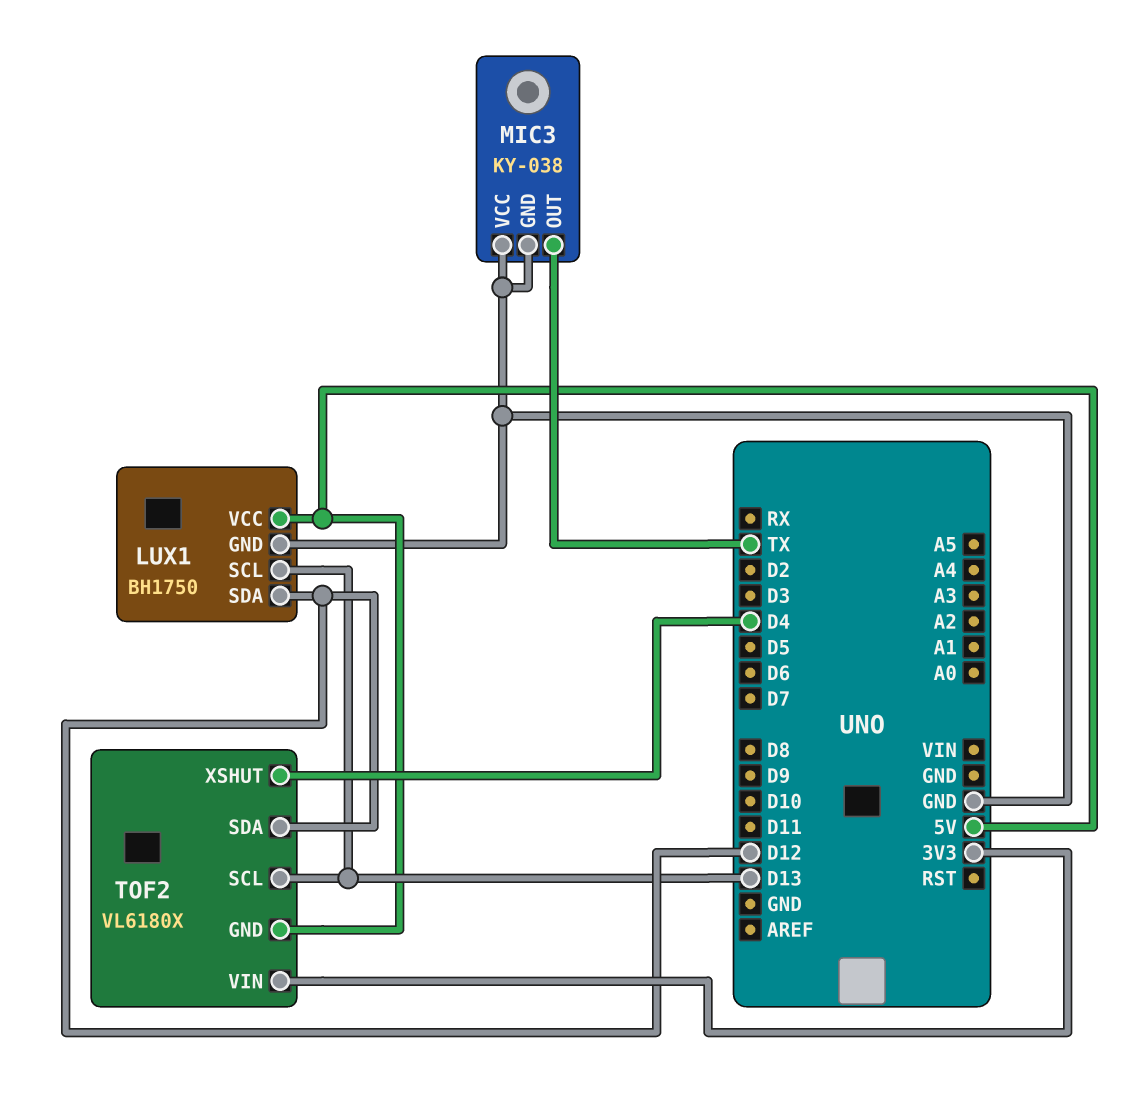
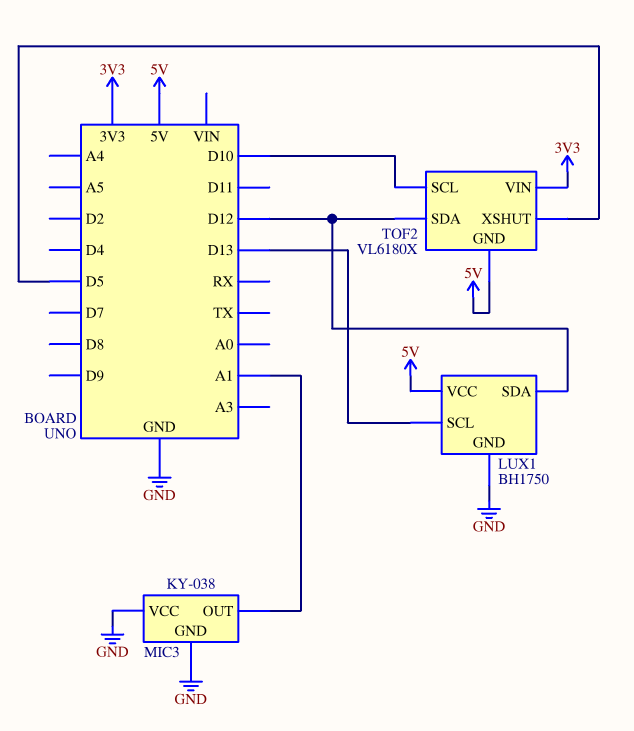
MIC3 pin OUT: TX -> A1
TOF2 pin SCL: D13 -> D10
TOF2 pin XSHUT: D4 -> D5

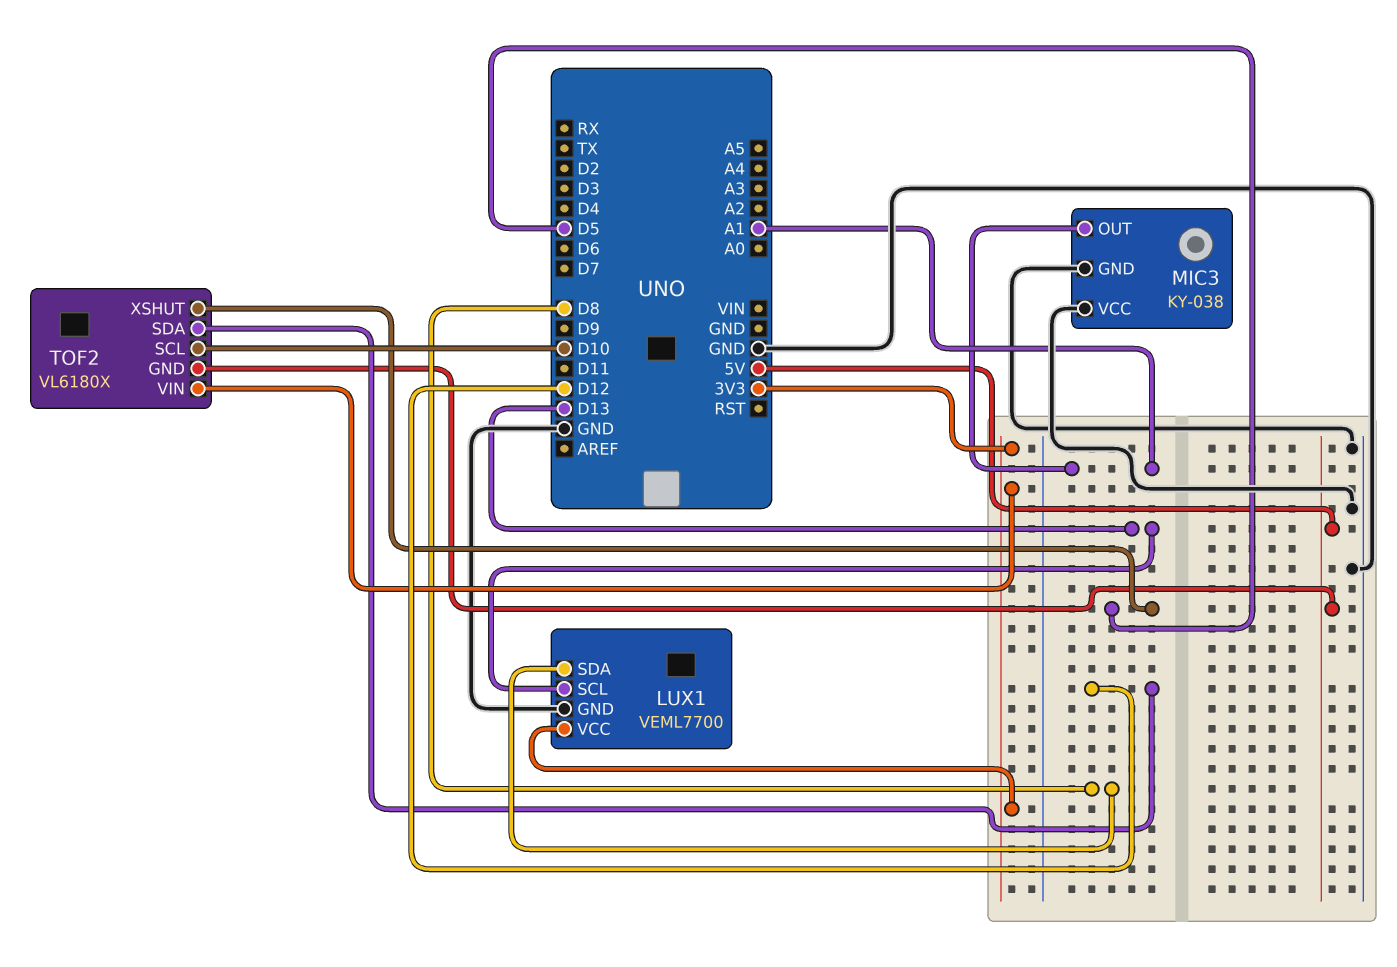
LUX1: BH1750 -> VEML7700
LUX1 pin SDA: D12 -> D8
LUX1 pin VCC: 5V -> 3V3

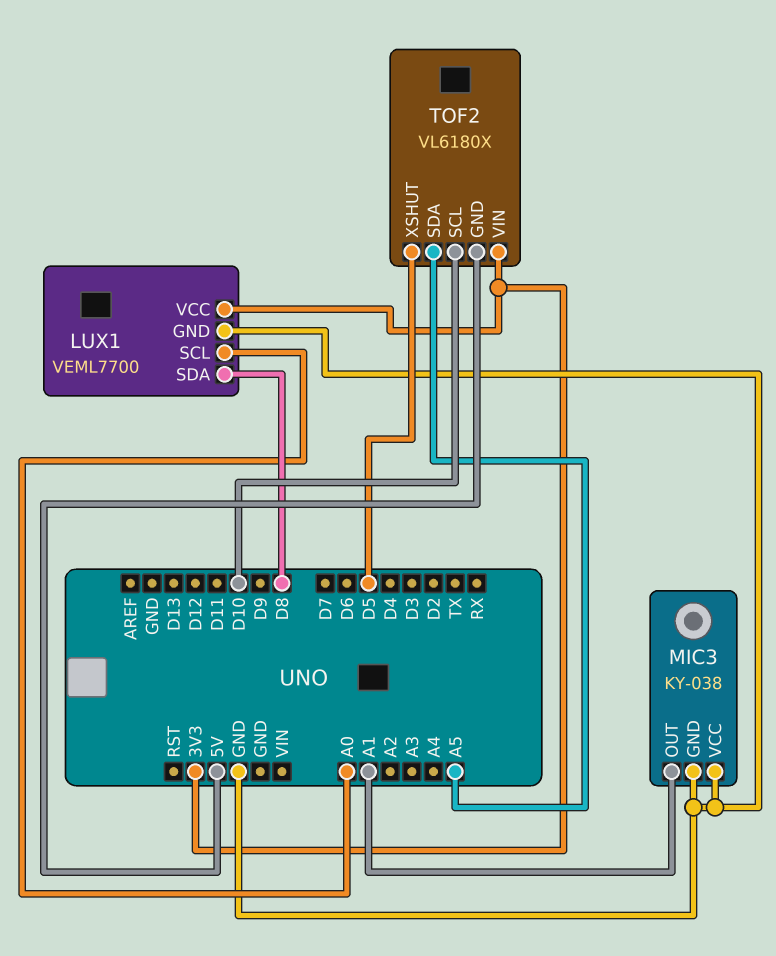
LUX1 pin SCL: D13 -> A0
TOF2 pin SDA: D12 -> A5

